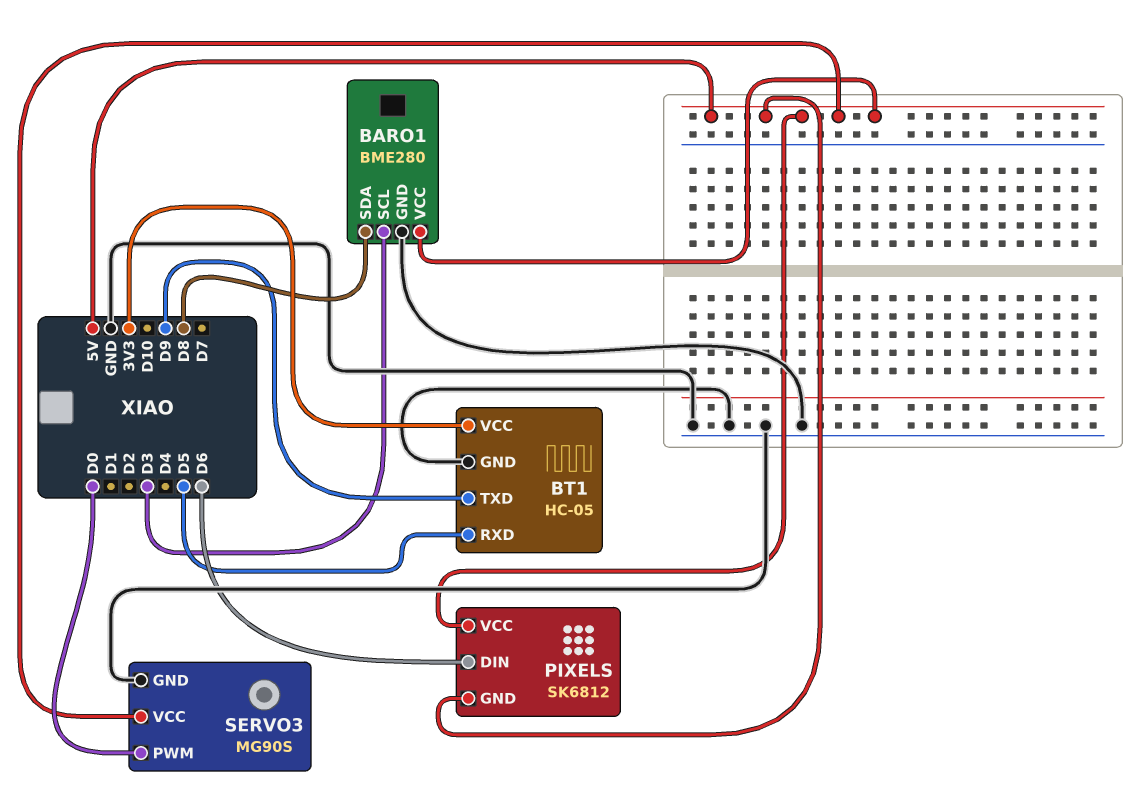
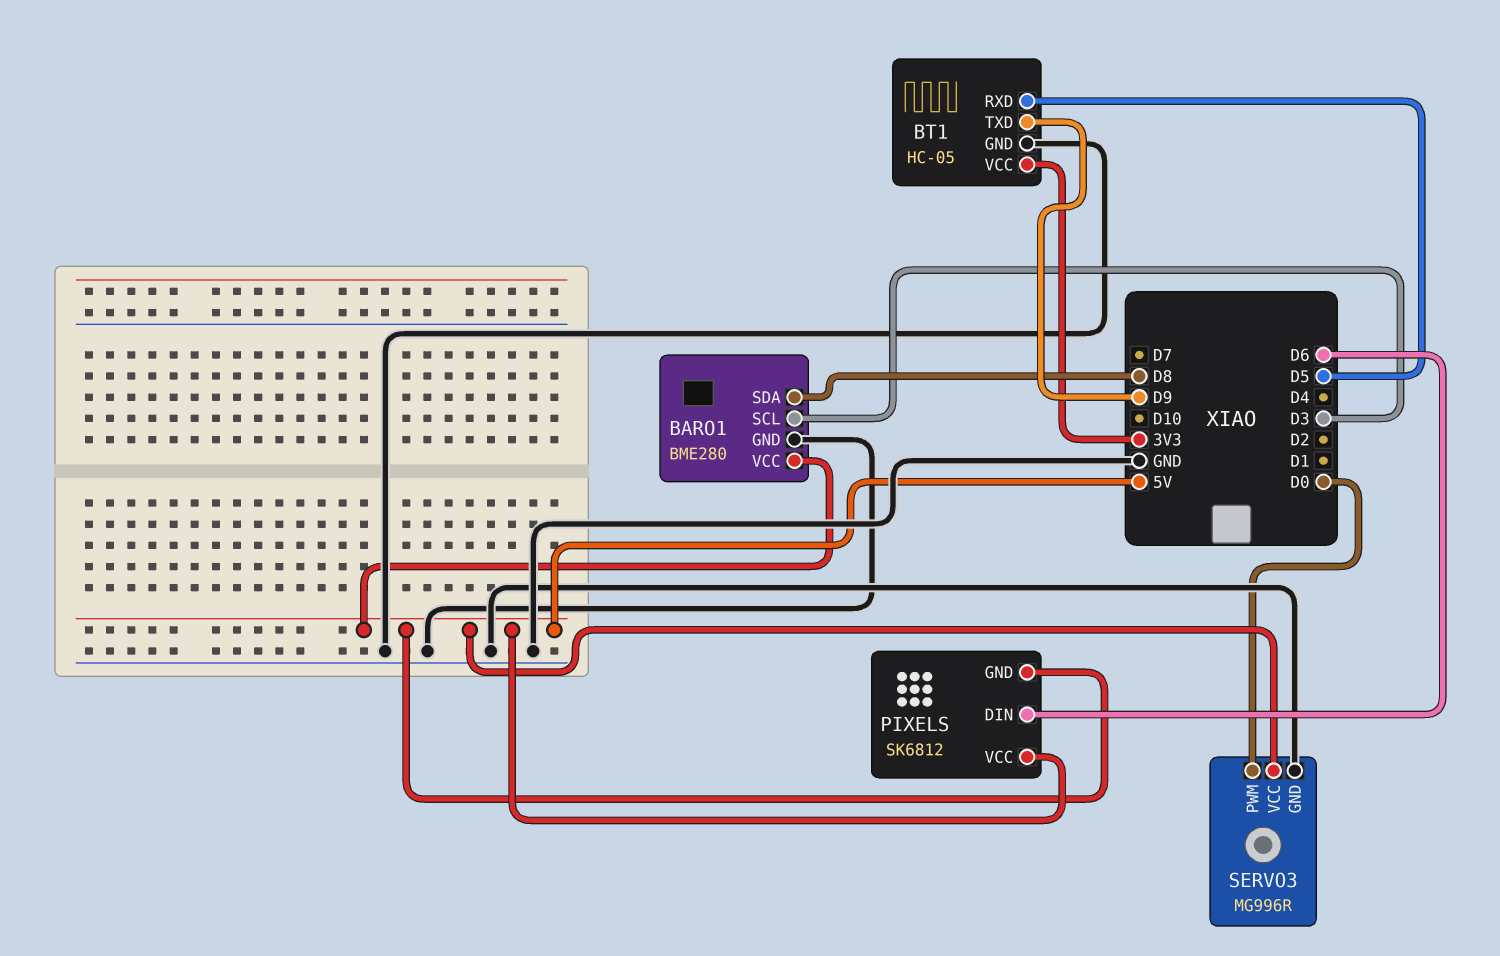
SERVO3: MG90S -> MG996R

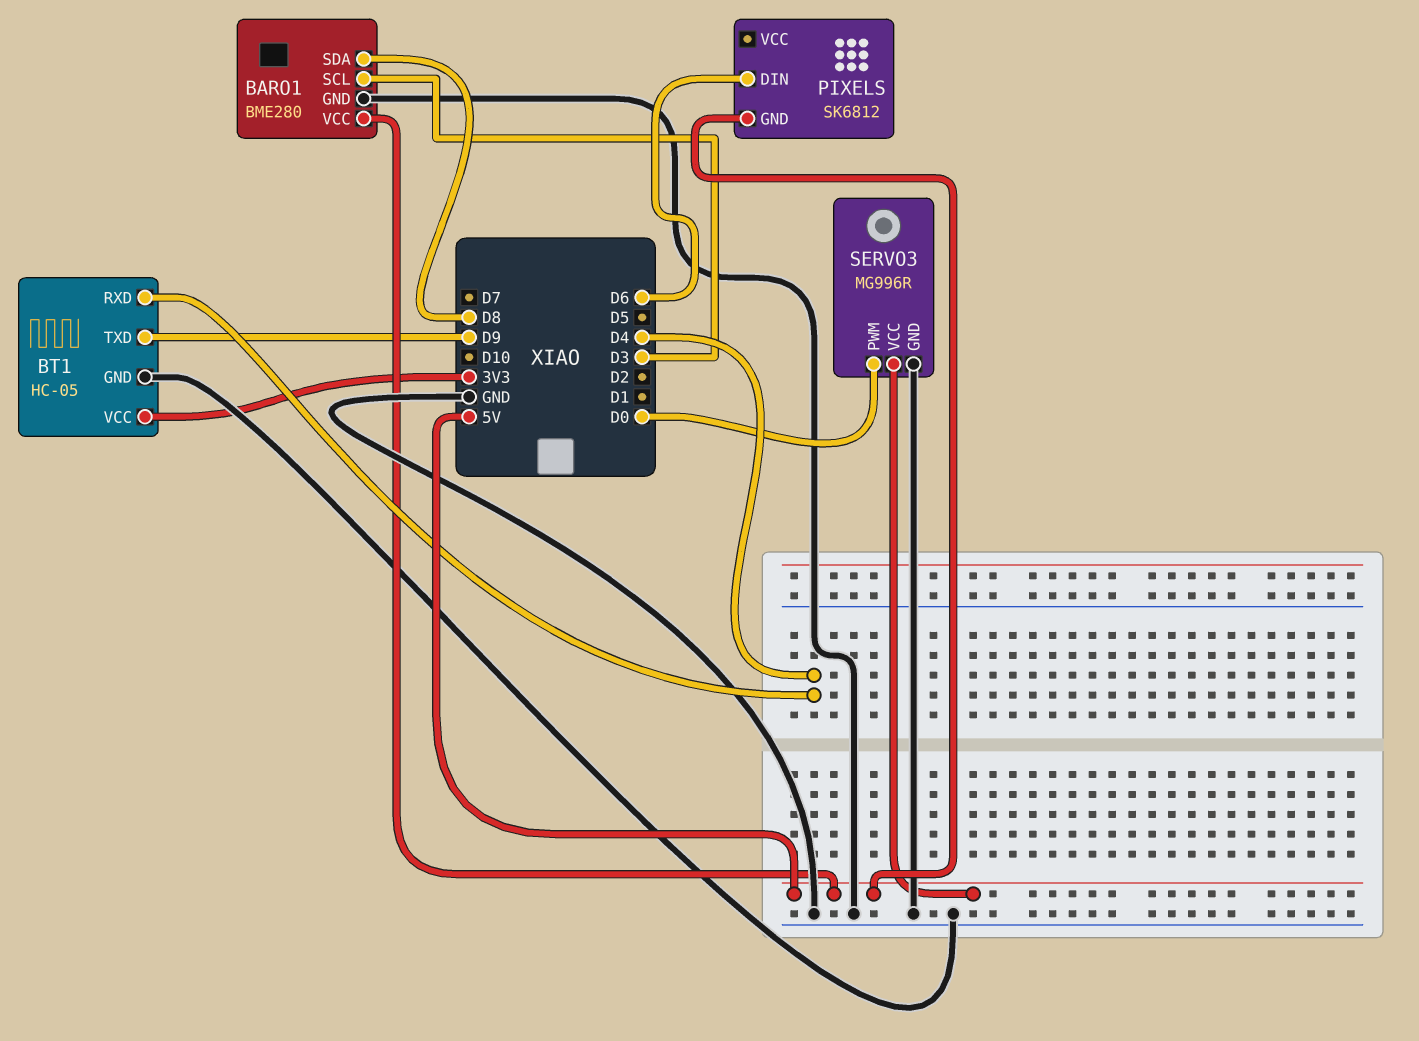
BT1 pin RXD: D5 -> D4
PIXELS pin VCC: 5V -> none

